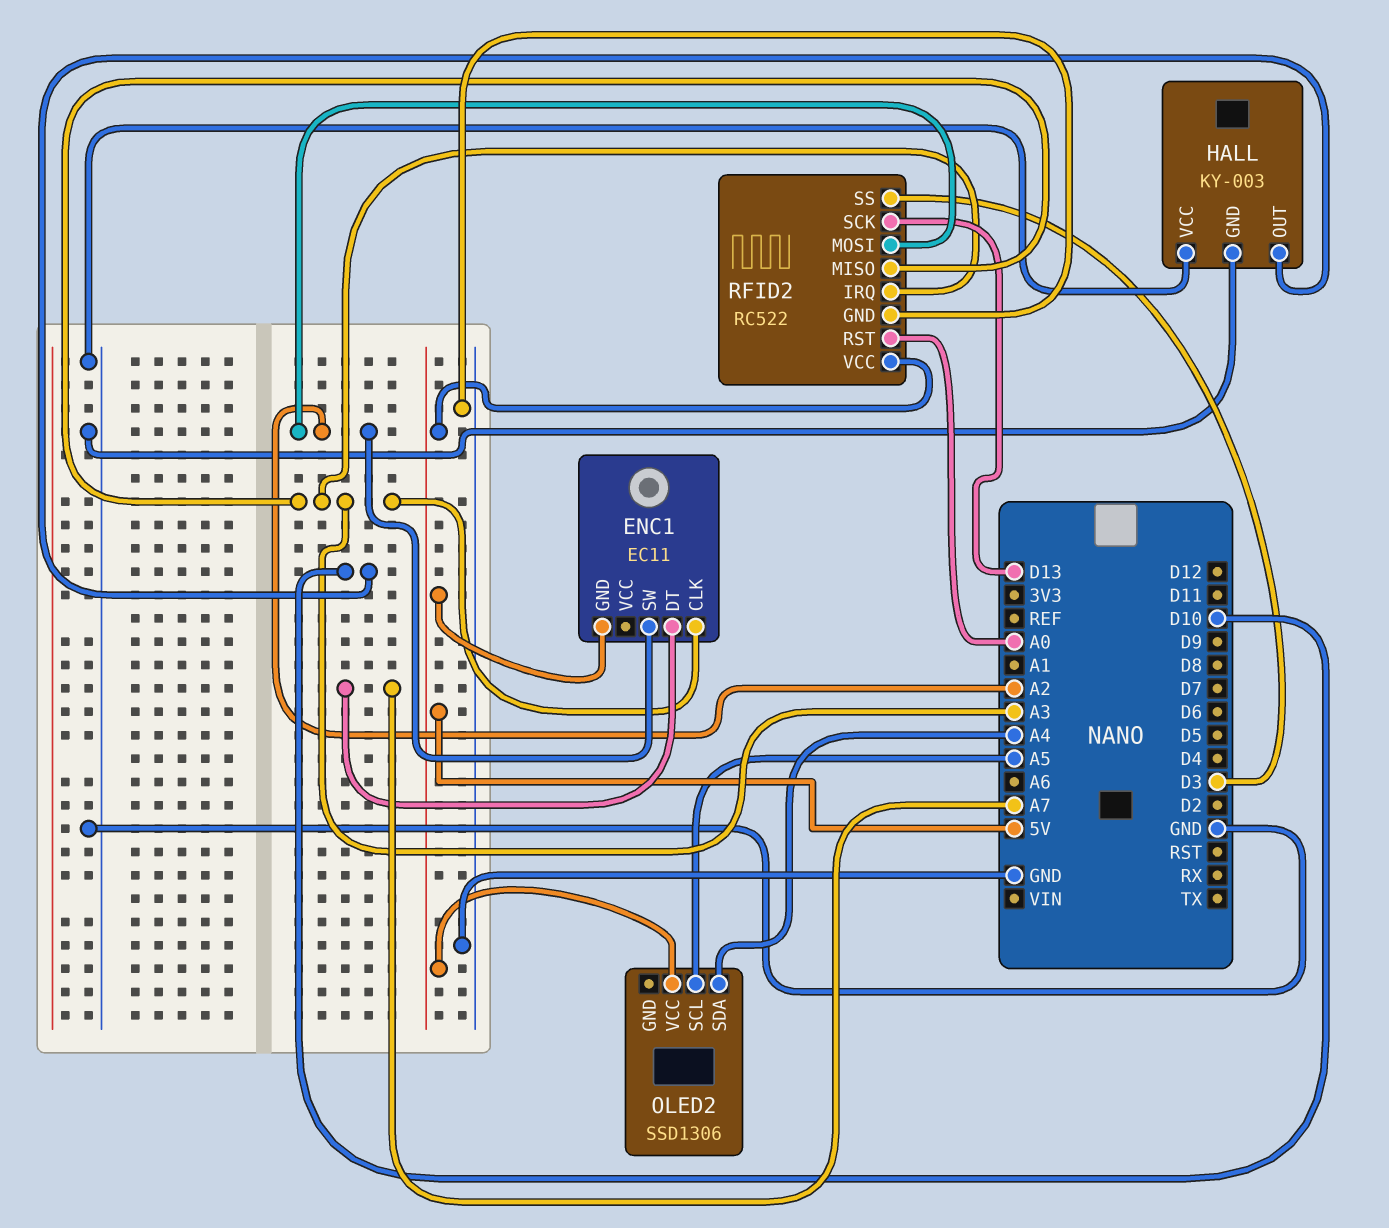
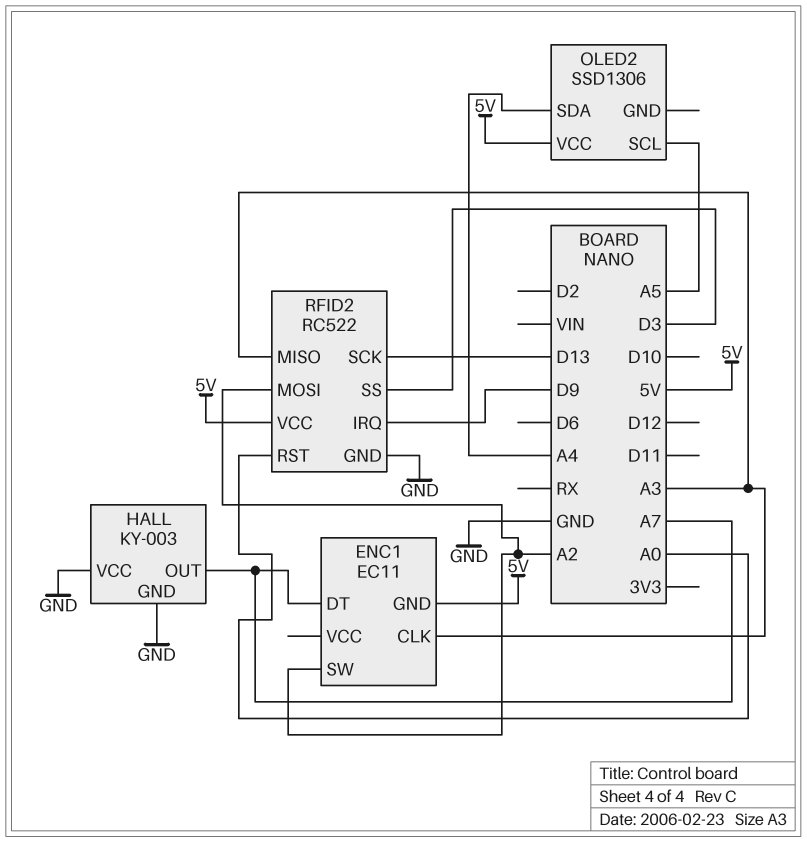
HALL pin OUT: D10 -> A7
RFID2 pin IRQ: A3 -> D9

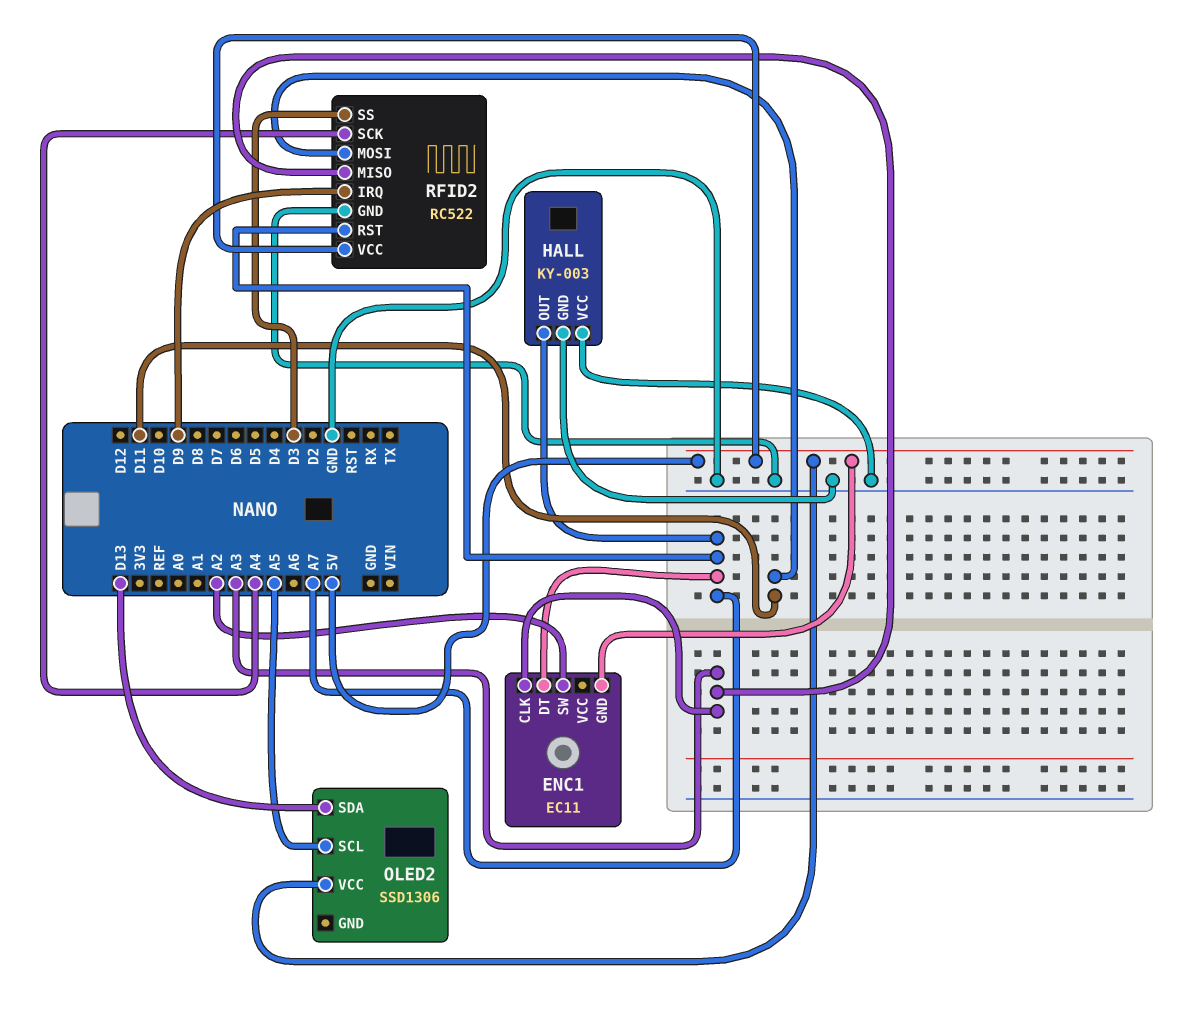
OLED2 pin SDA: A4 -> D13
RFID2 pin MOSI: A2 -> D11
RFID2 pin RST: A0 -> A7
RFID2 pin SCK: D13 -> A4

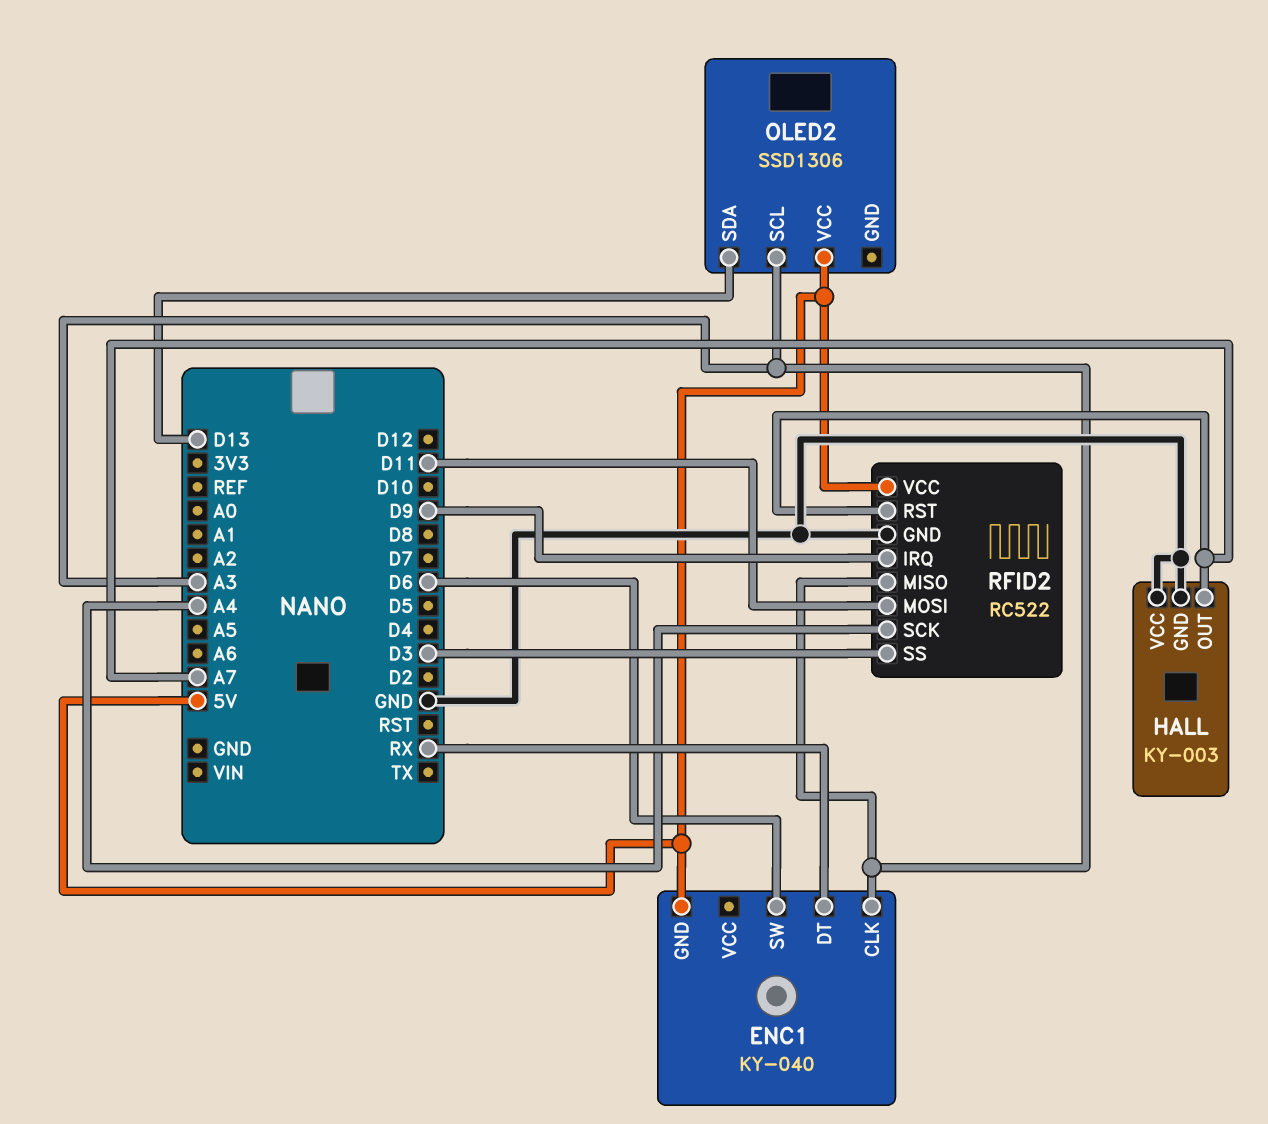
ENC1: EC11 -> KY-040
ENC1 pin DT: A7 -> RX
ENC1 pin SW: A2 -> D6
OLED2 pin SCL: A5 -> A3

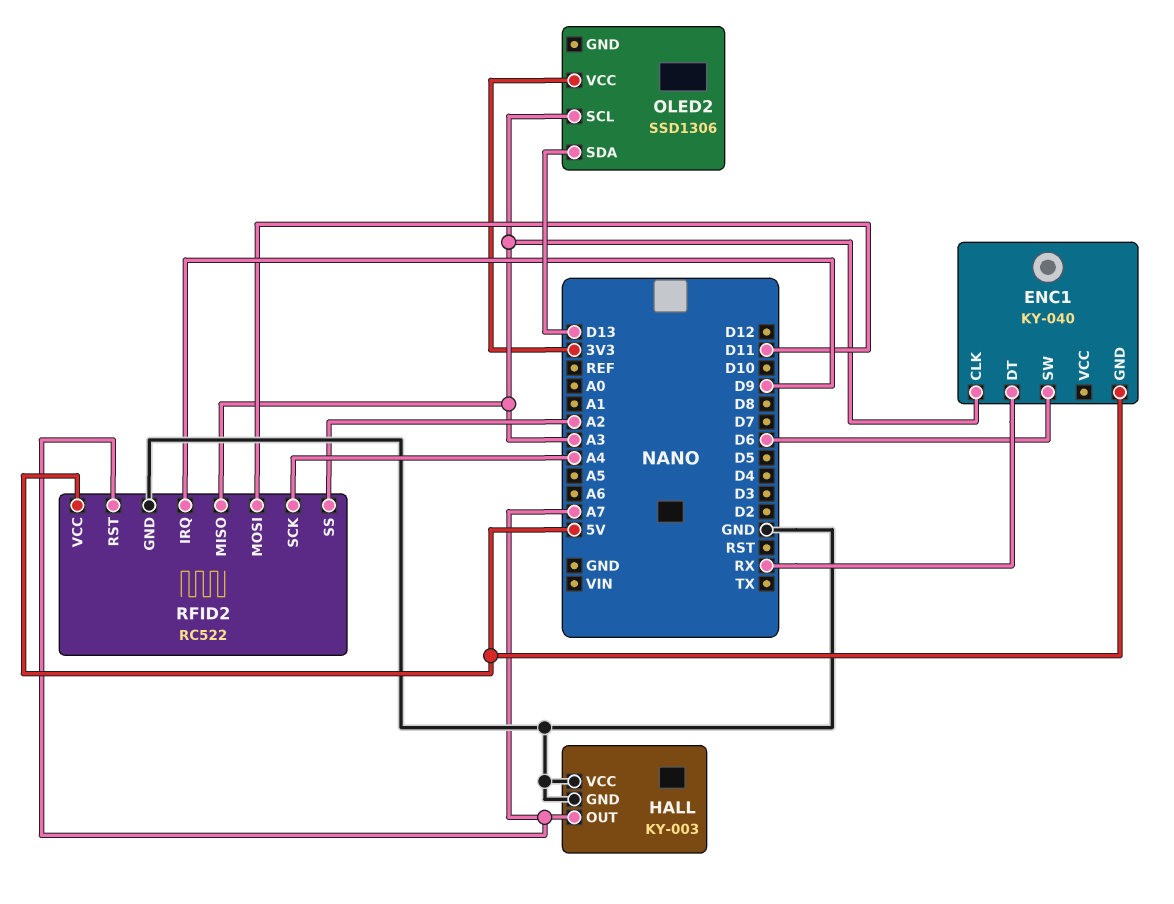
OLED2 pin VCC: 5V -> 3V3
RFID2 pin SS: D3 -> A2

